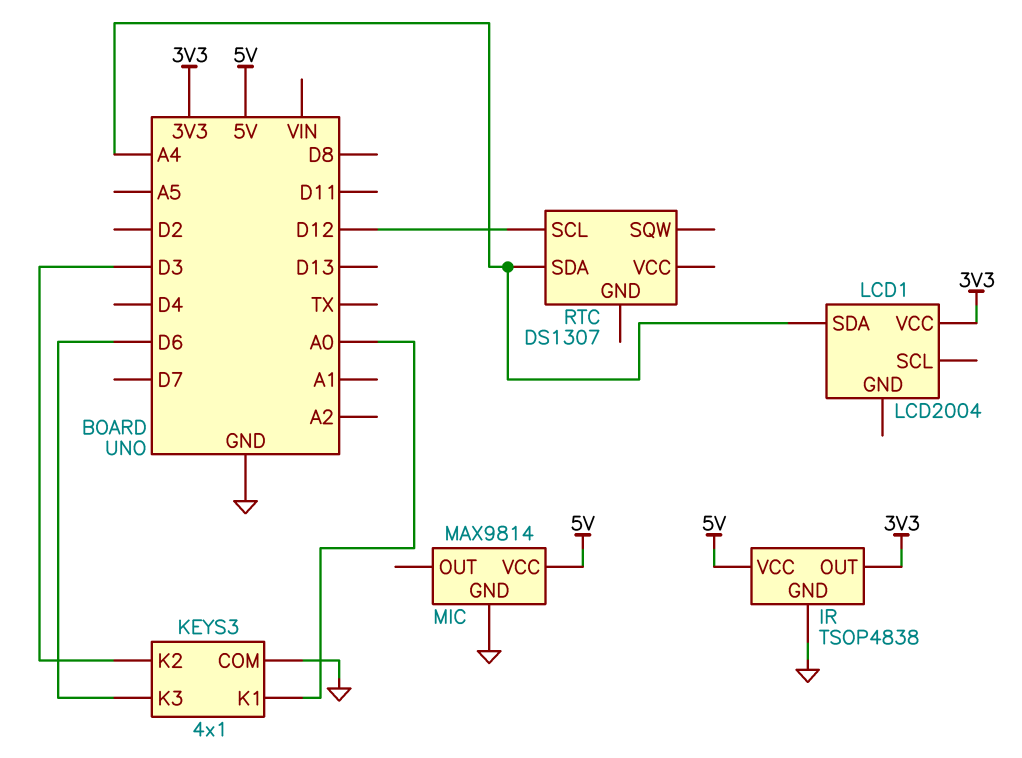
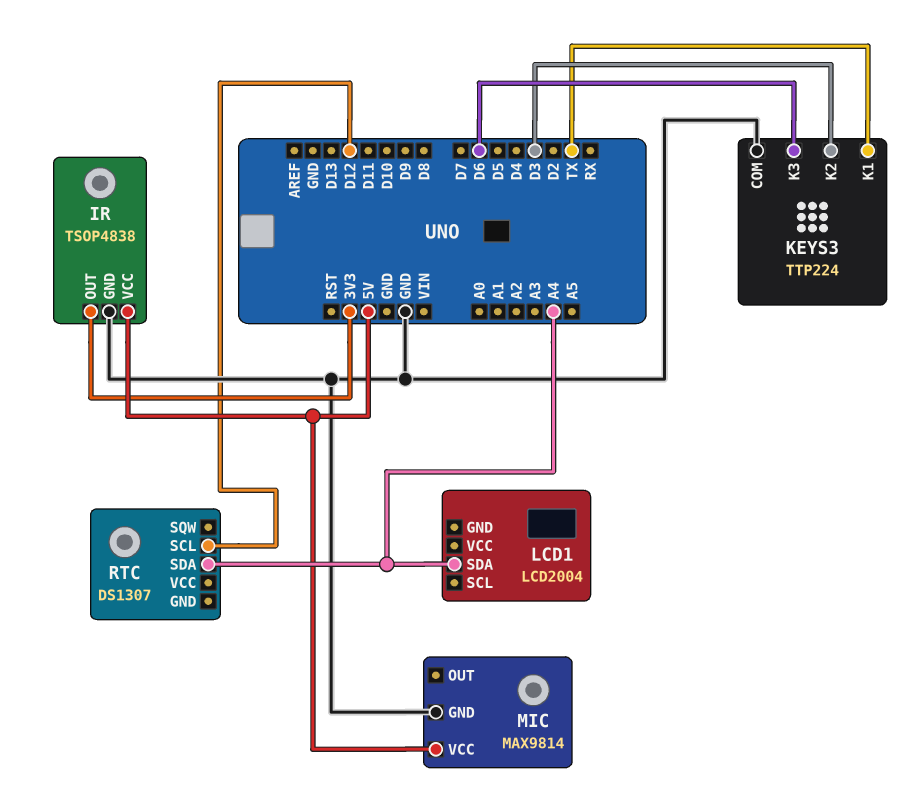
KEYS3: 4x1 -> TTP224
KEYS3 pin K1: A0 -> TX
LCD1 pin VCC: 3V3 -> none

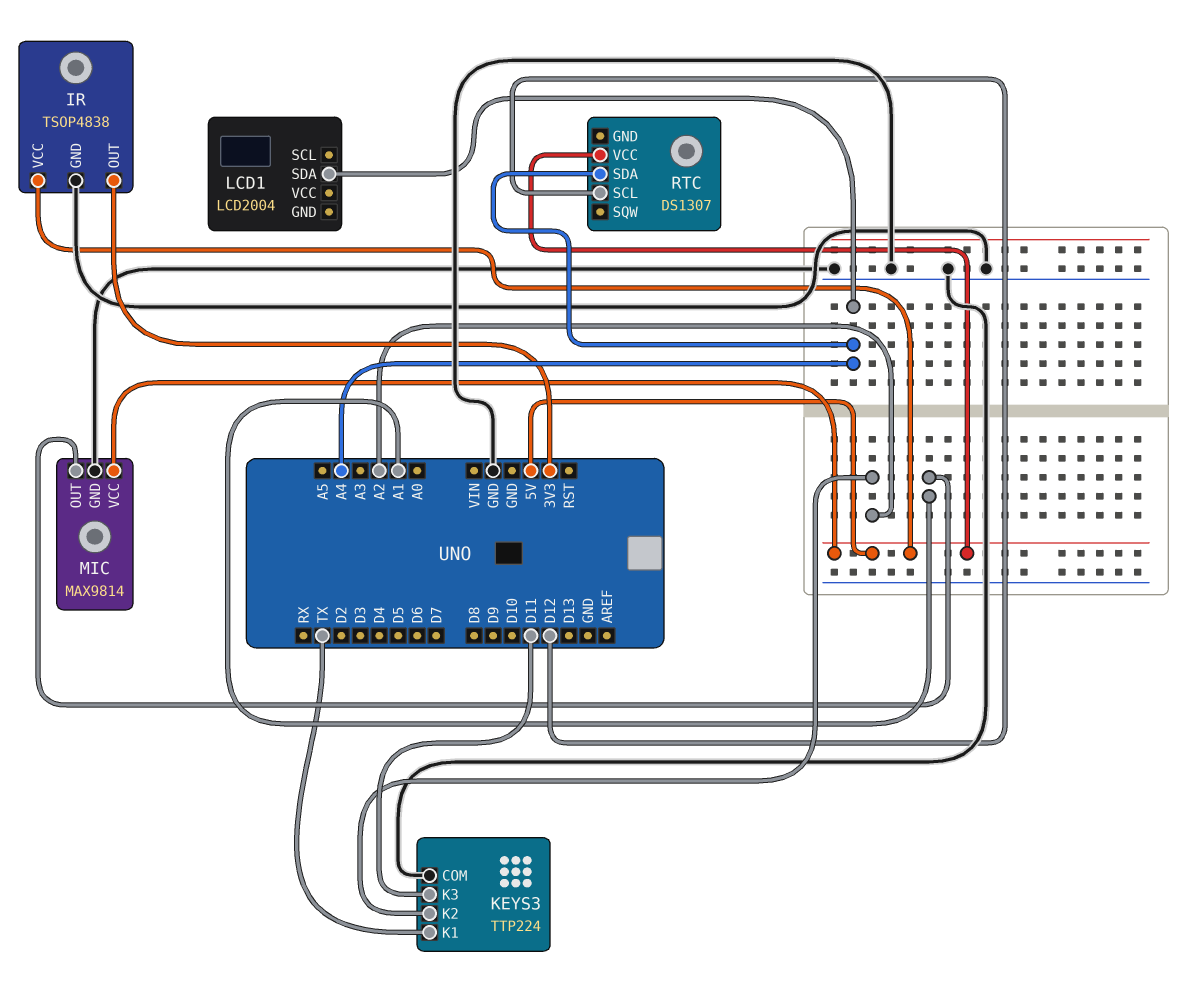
KEYS3 pin K2: D3 -> A2
KEYS3 pin K3: D6 -> D11
MIC pin OUT: none -> A1
RTC pin VCC: none -> 5V

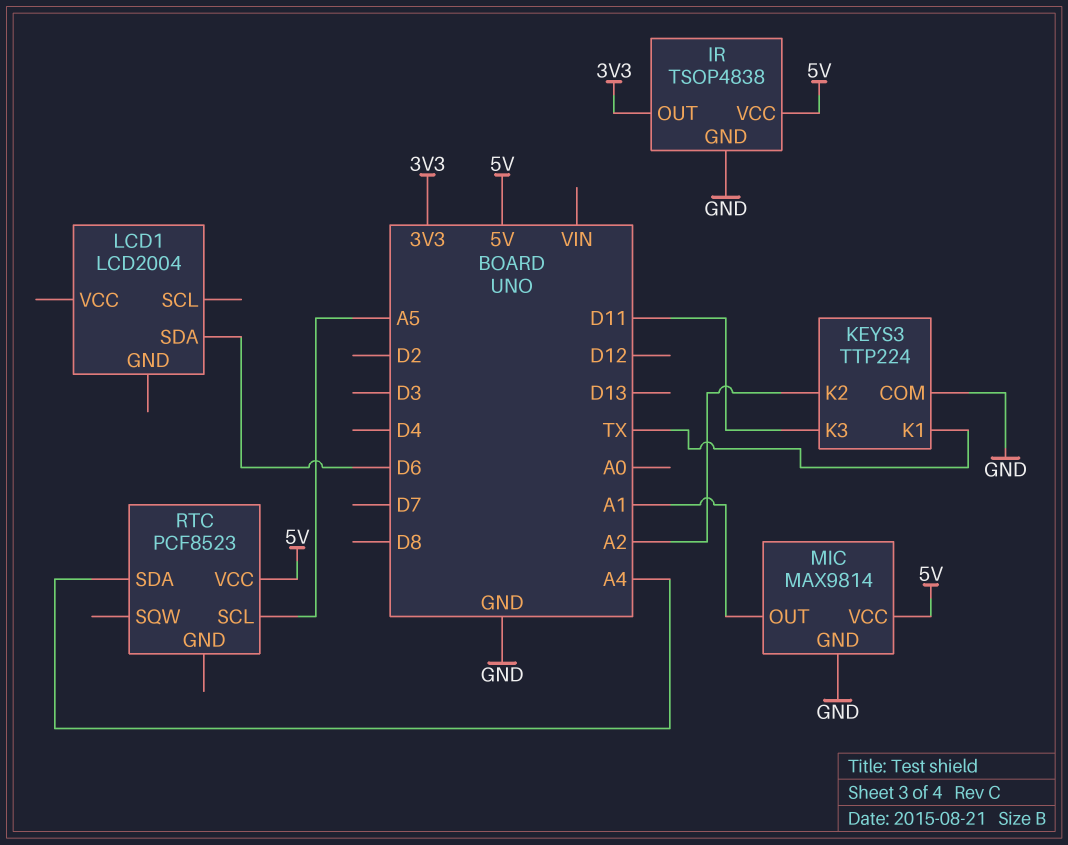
LCD1 pin SDA: A4 -> D6
RTC: DS1307 -> PCF8523
RTC pin SCL: D12 -> A5

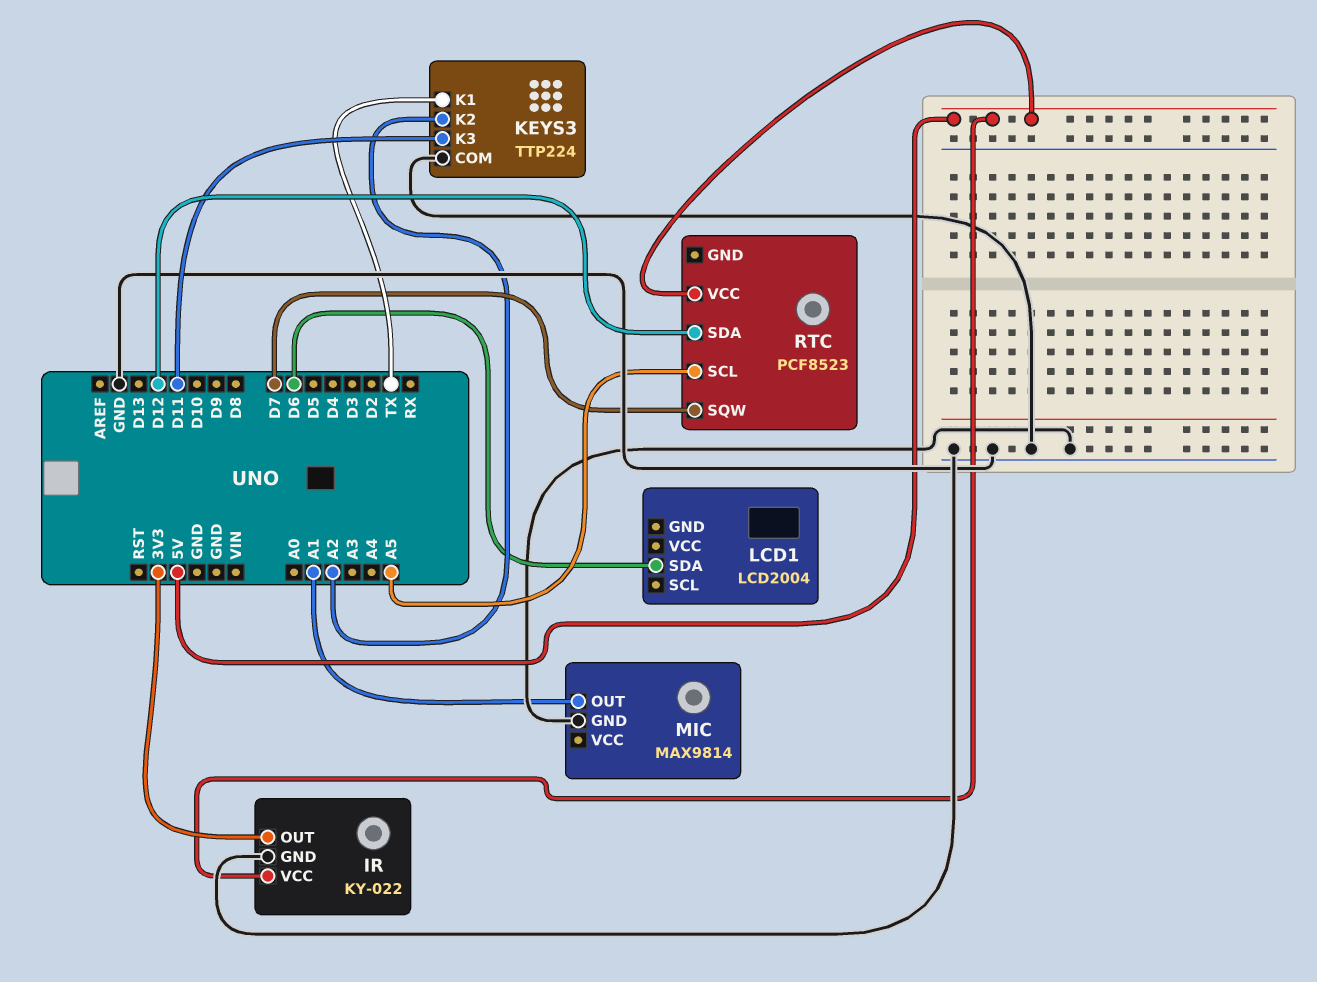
IR: TSOP4838 -> KY-022
MIC pin VCC: 5V -> none
RTC pin SDA: A4 -> D12
RTC pin SQW: none -> D7

